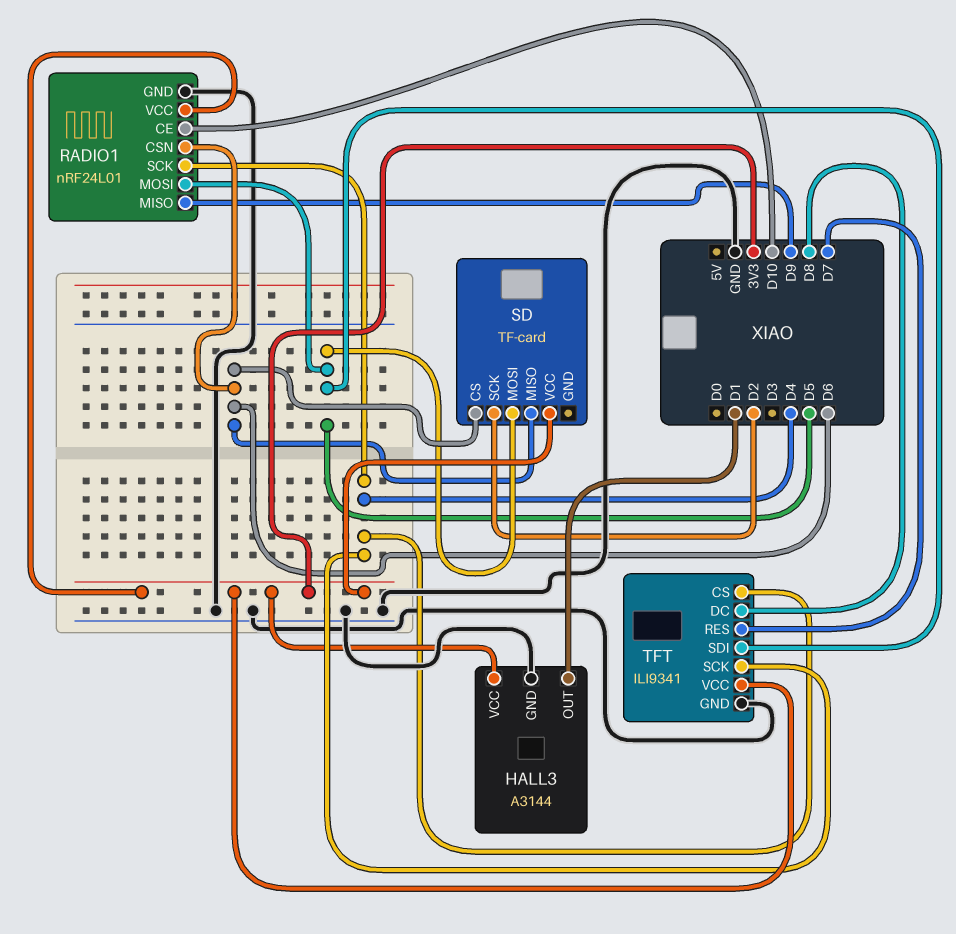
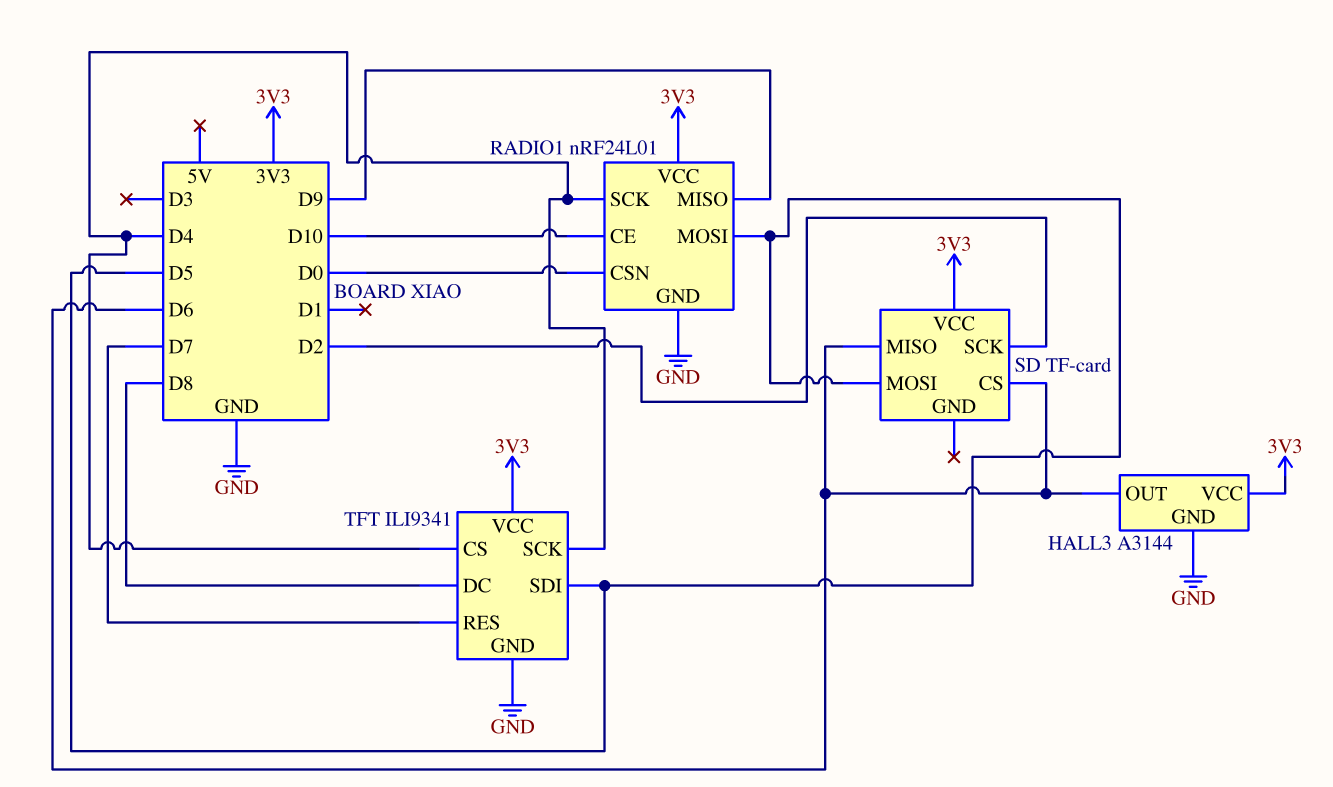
HALL3 pin OUT: D1 -> D6
RADIO1 pin CSN: D6 -> D0

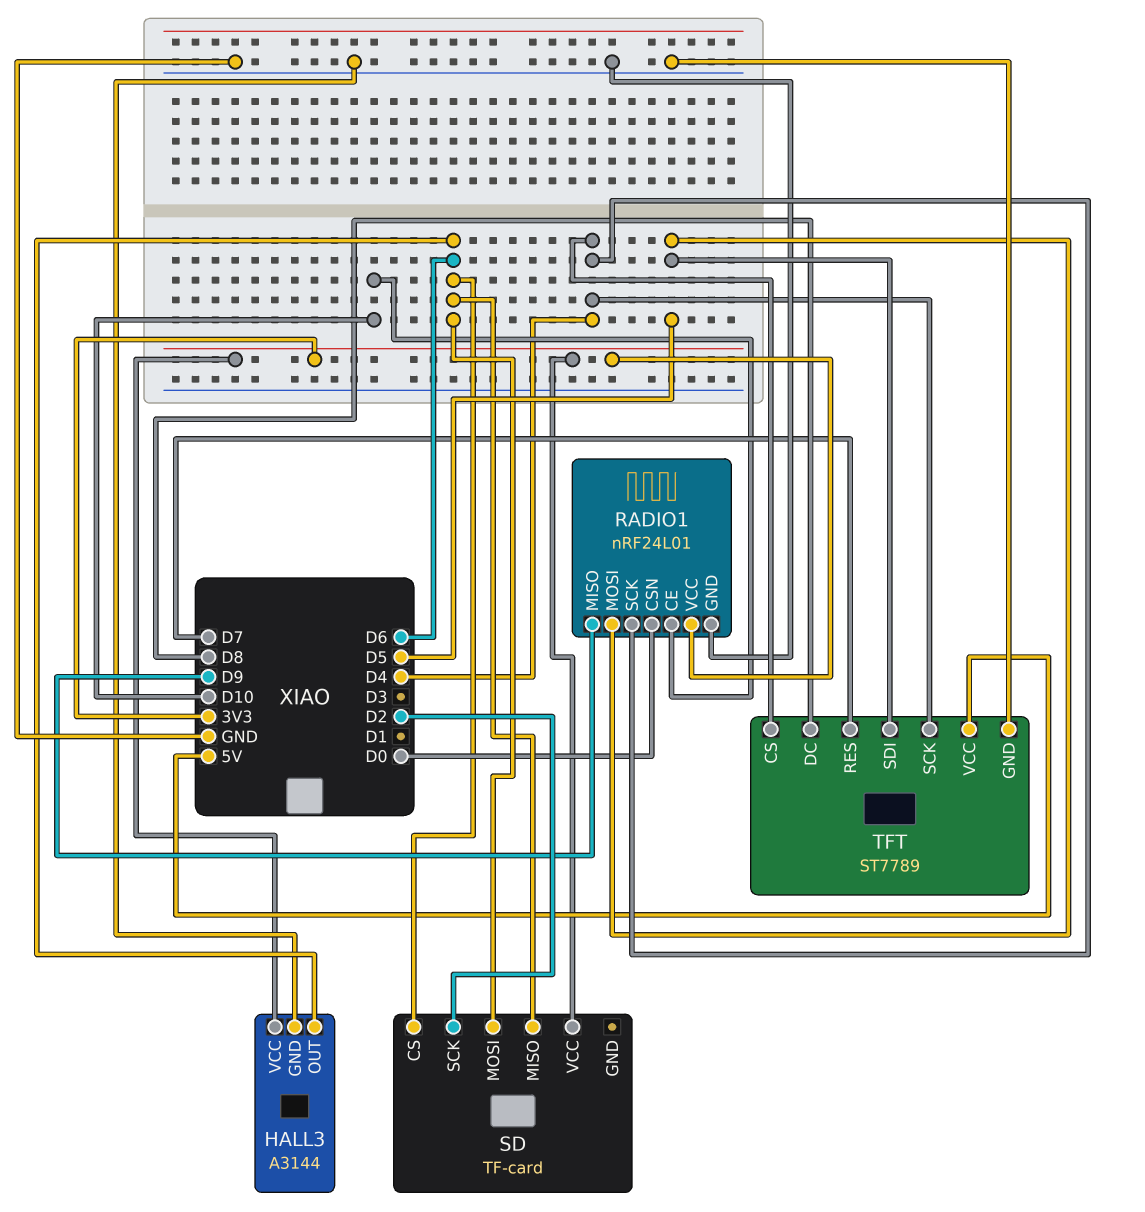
SD pin MOSI: D5 -> D6
TFT: ILI9341 -> ST7789
TFT pin VCC: 3V3 -> 5V

